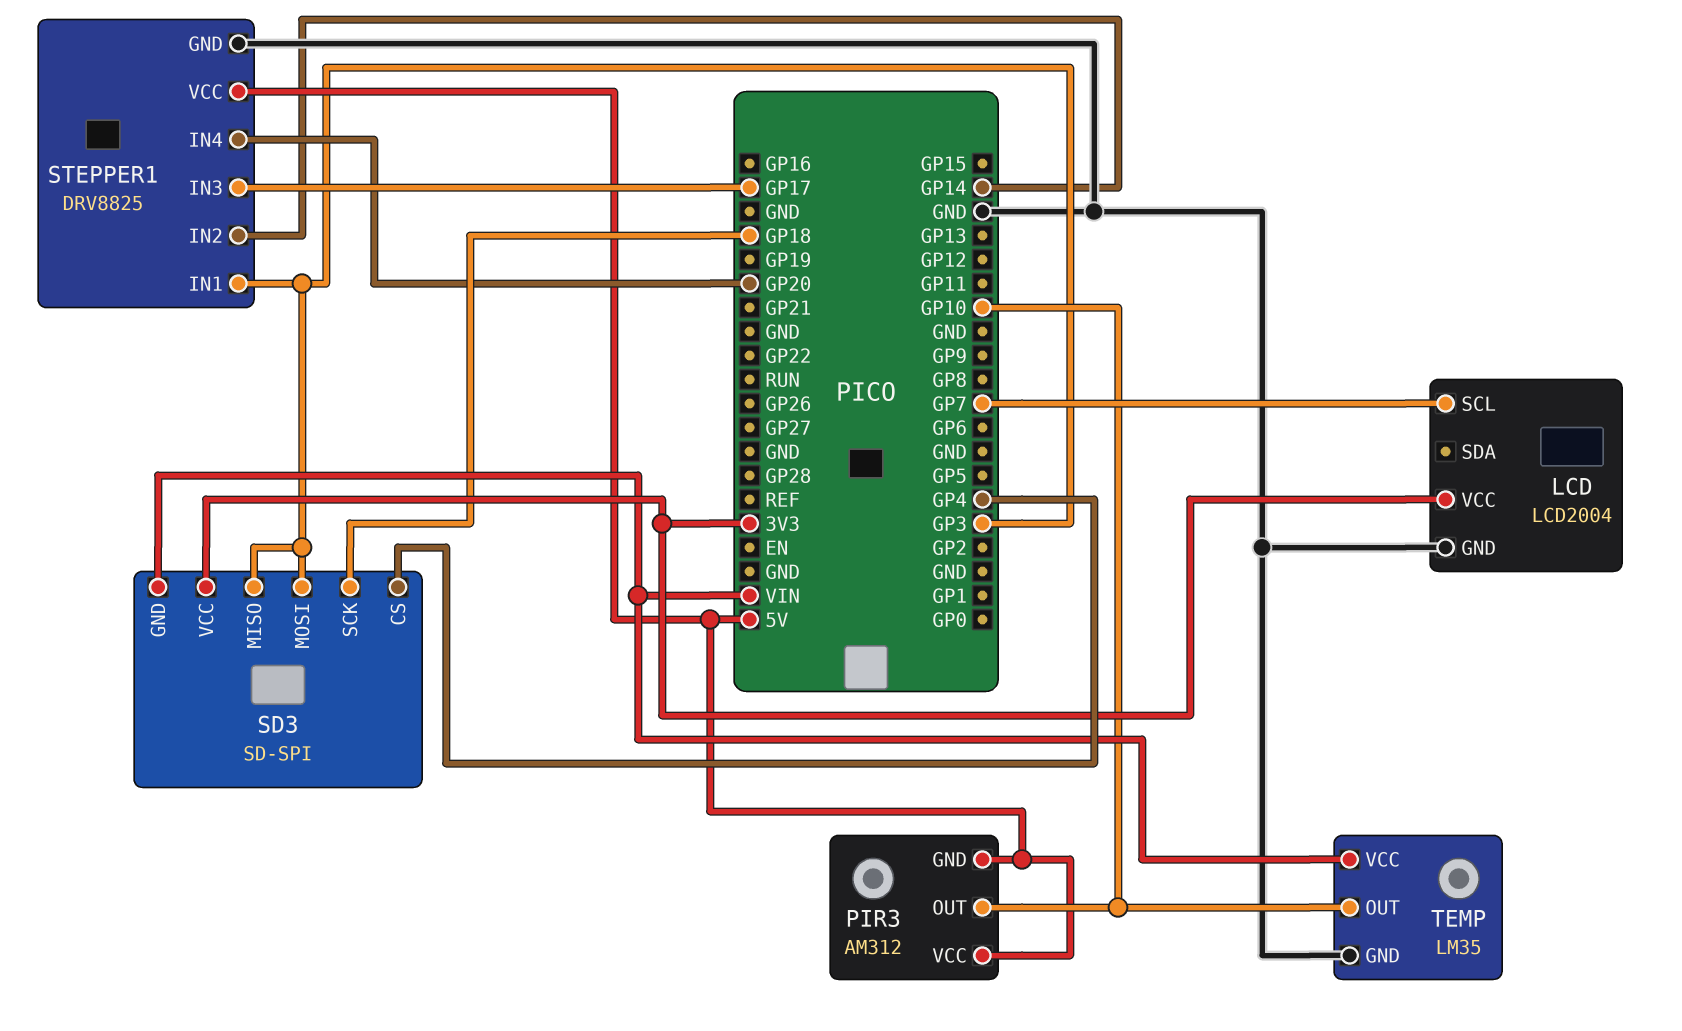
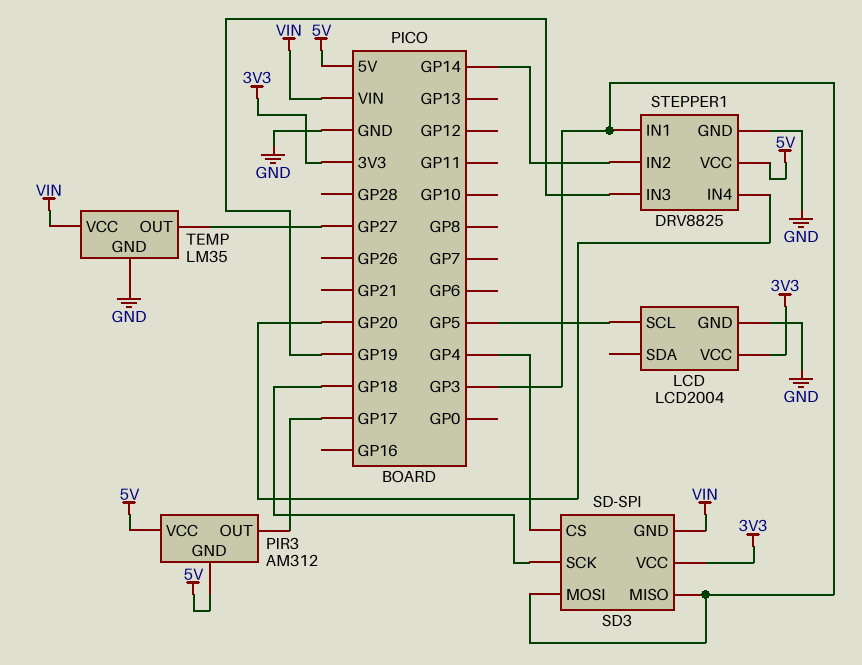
LCD pin SCL: GP7 -> GP5
PIR3 pin OUT: GP10 -> GP17
STEPPER1 pin IN3: GP17 -> GP19
TEMP pin OUT: GP10 -> GP27

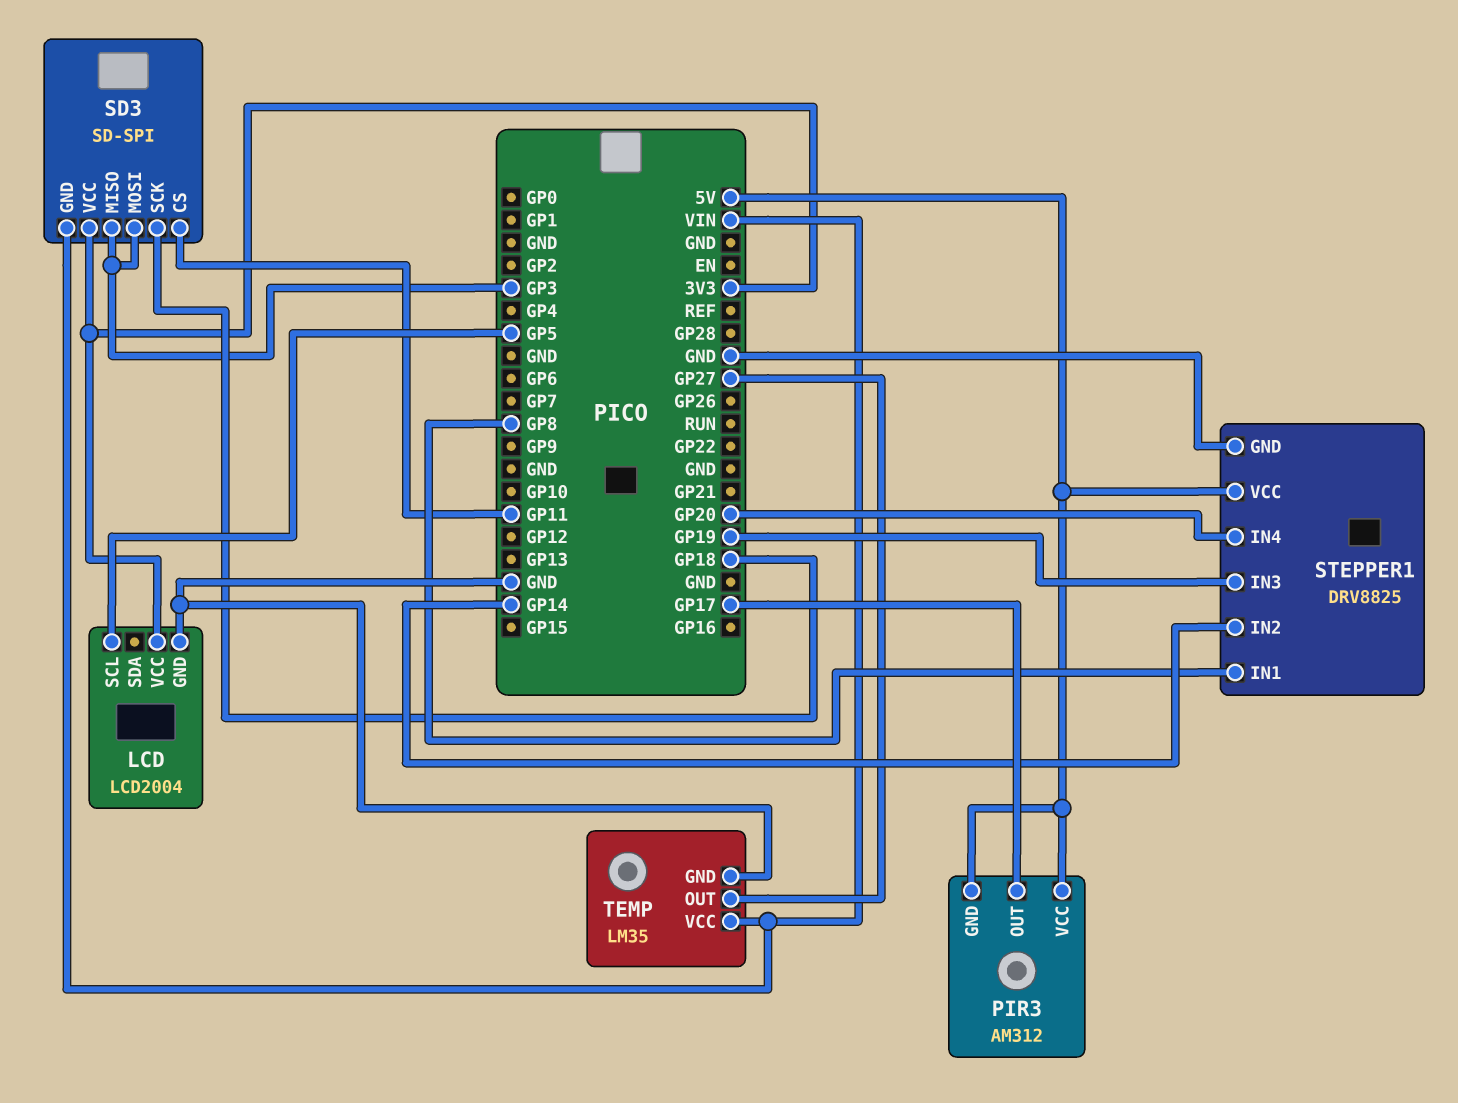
SD3 pin CS: GP4 -> GP11
STEPPER1 pin IN1: GP3 -> GP8

